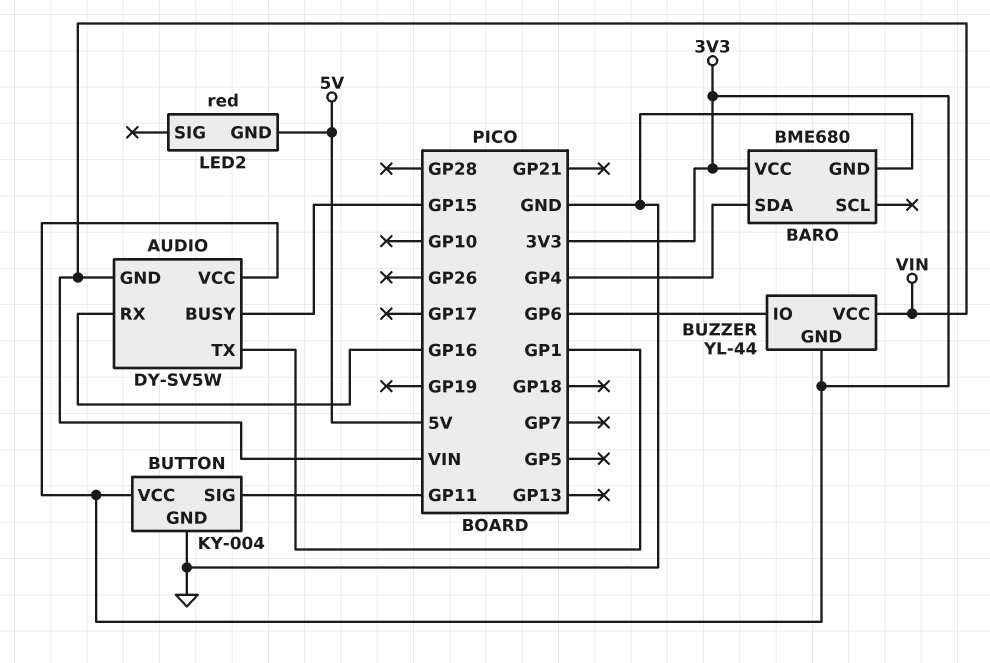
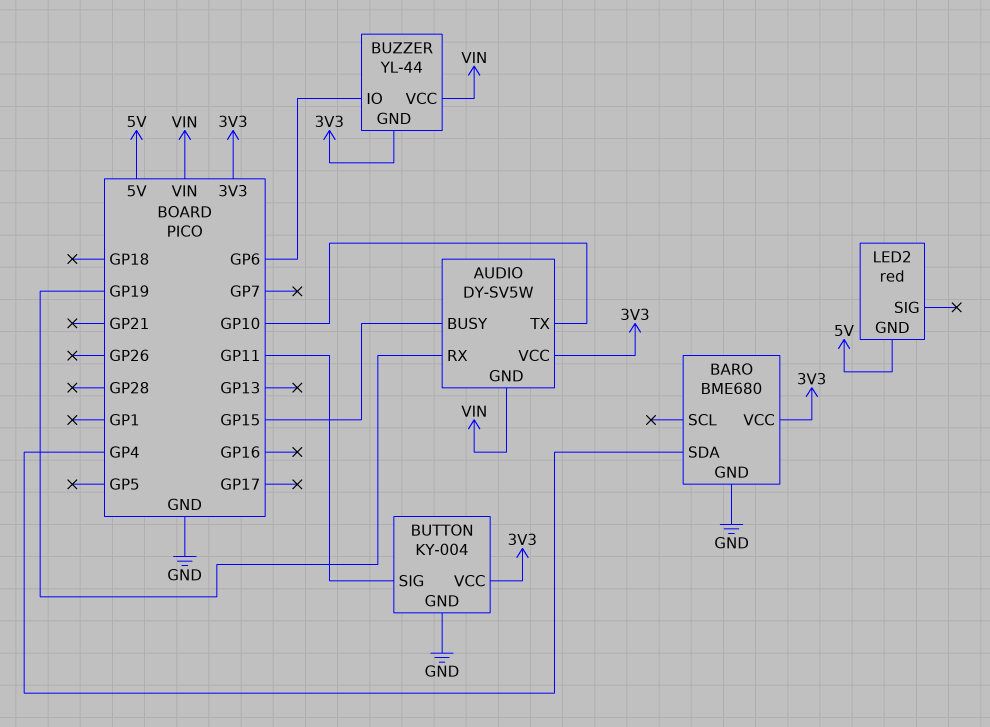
AUDIO pin RX: GP16 -> GP19
AUDIO pin TX: GP1 -> GP10

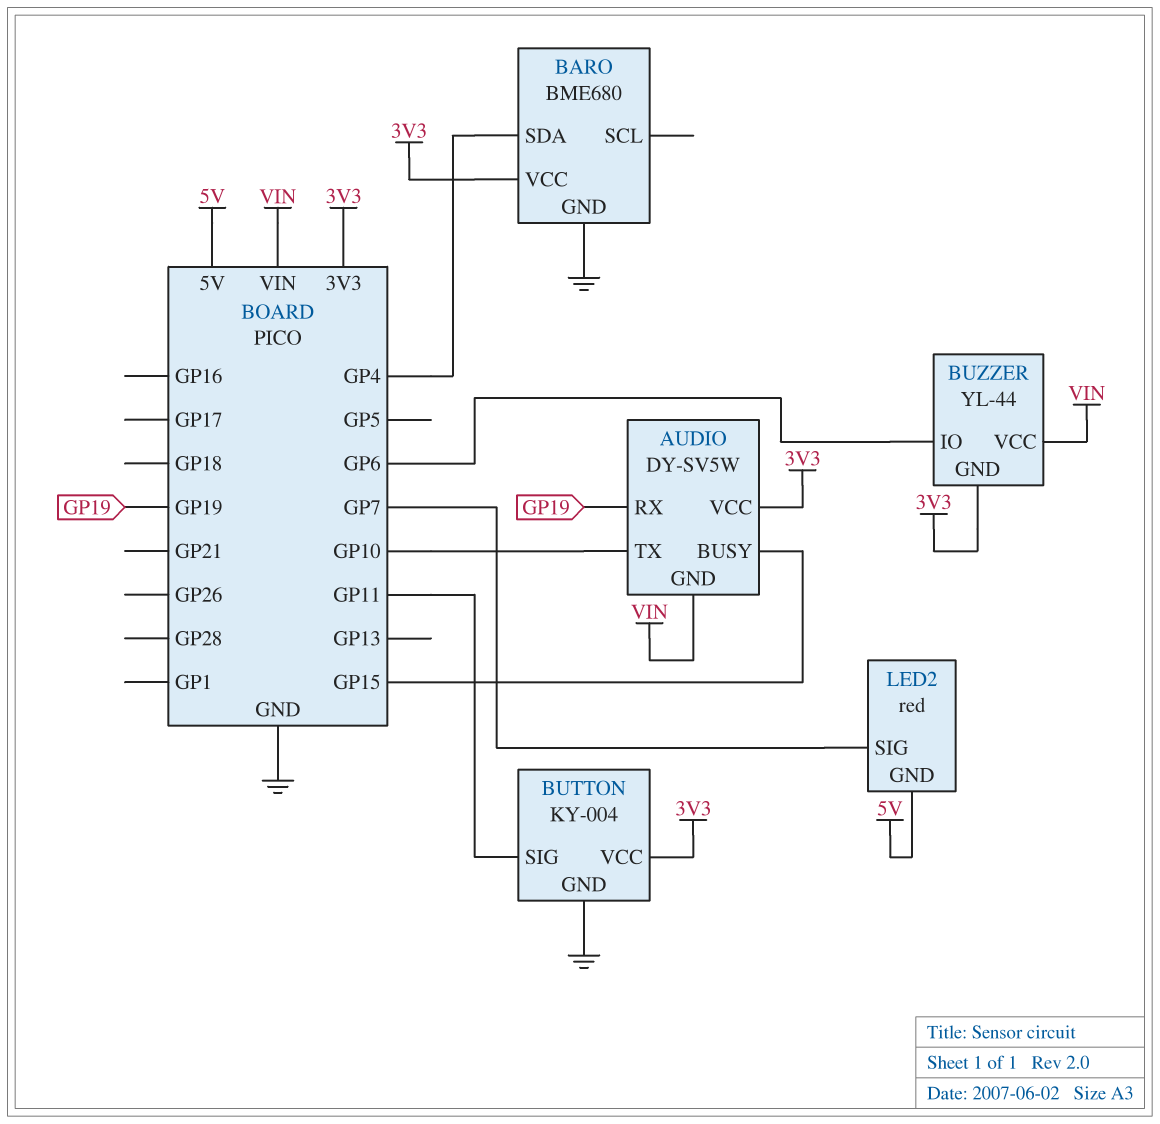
LED2 pin SIG: none -> GP7

